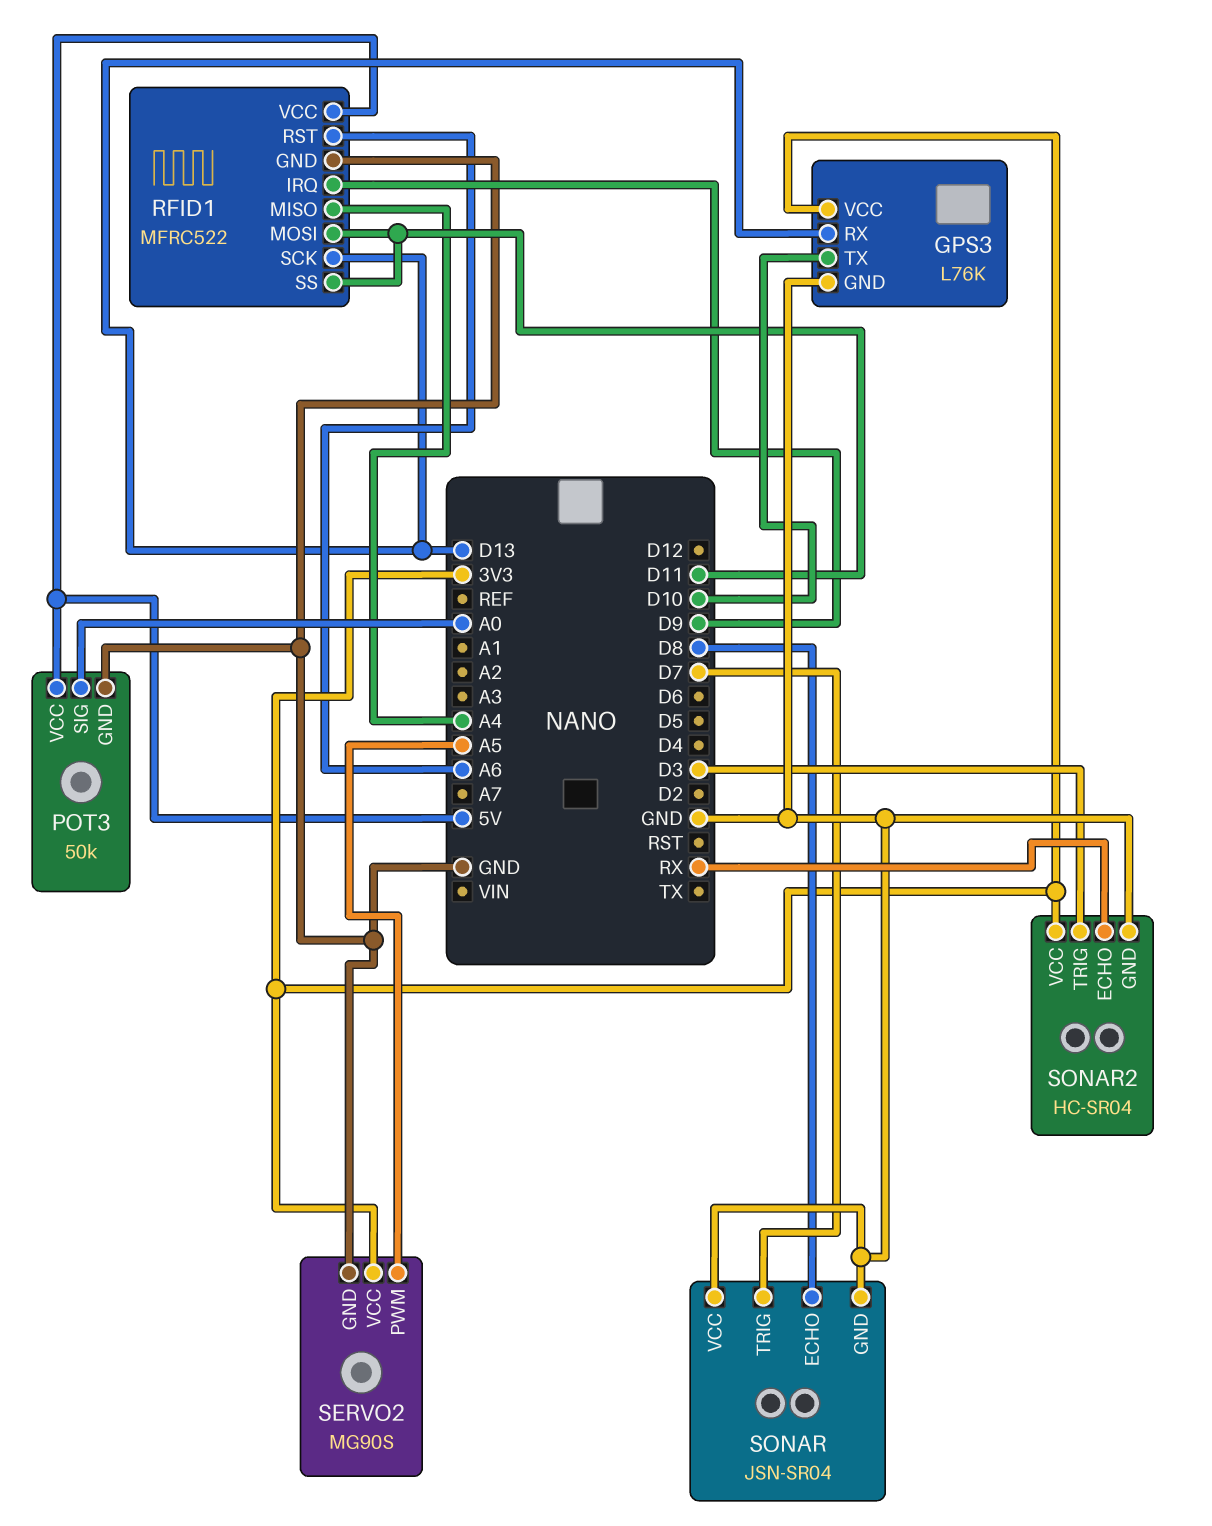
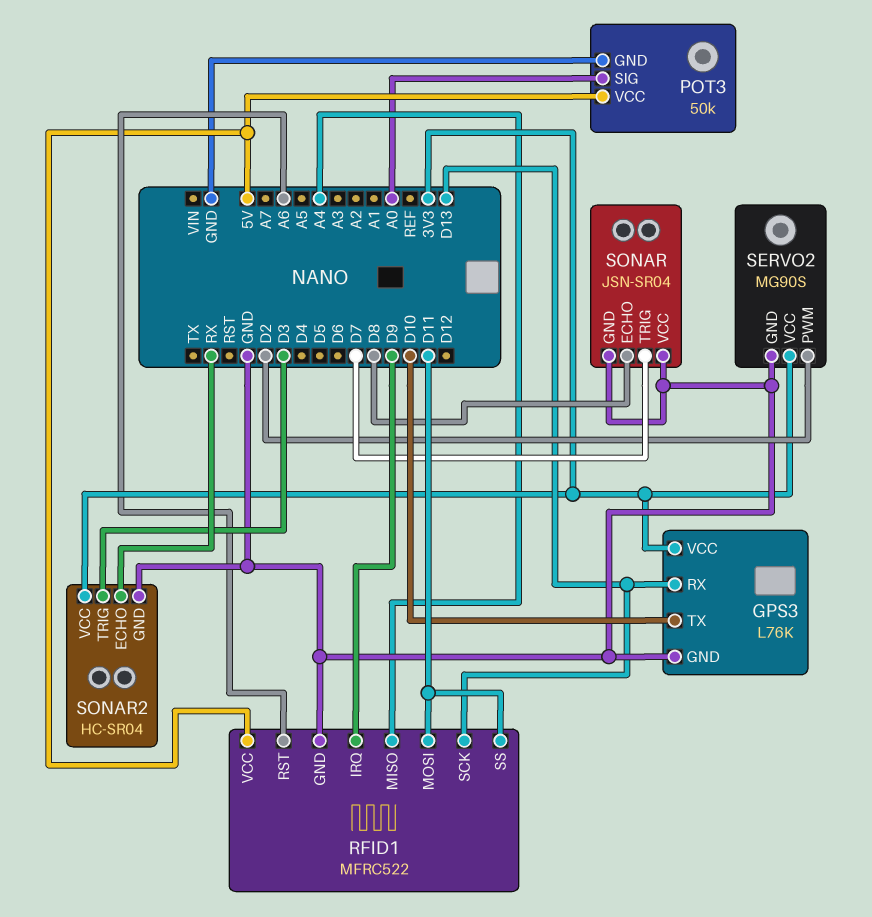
SERVO2 pin PWM: A5 -> D2

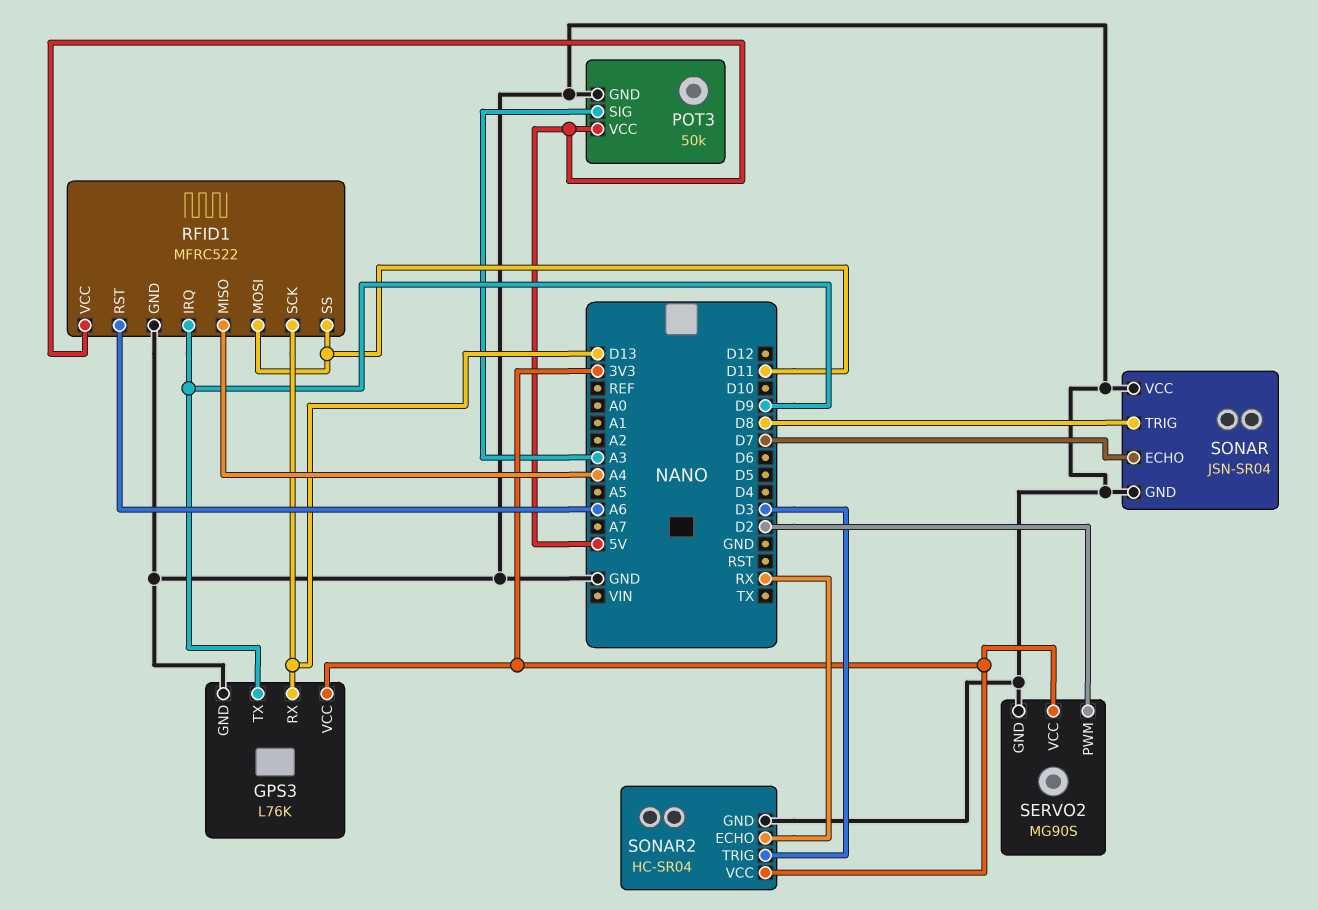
GPS3 pin TX: D10 -> D9
POT3 pin SIG: A0 -> A3
SONAR pin ECHO: D8 -> D7
SONAR pin TRIG: D7 -> D8

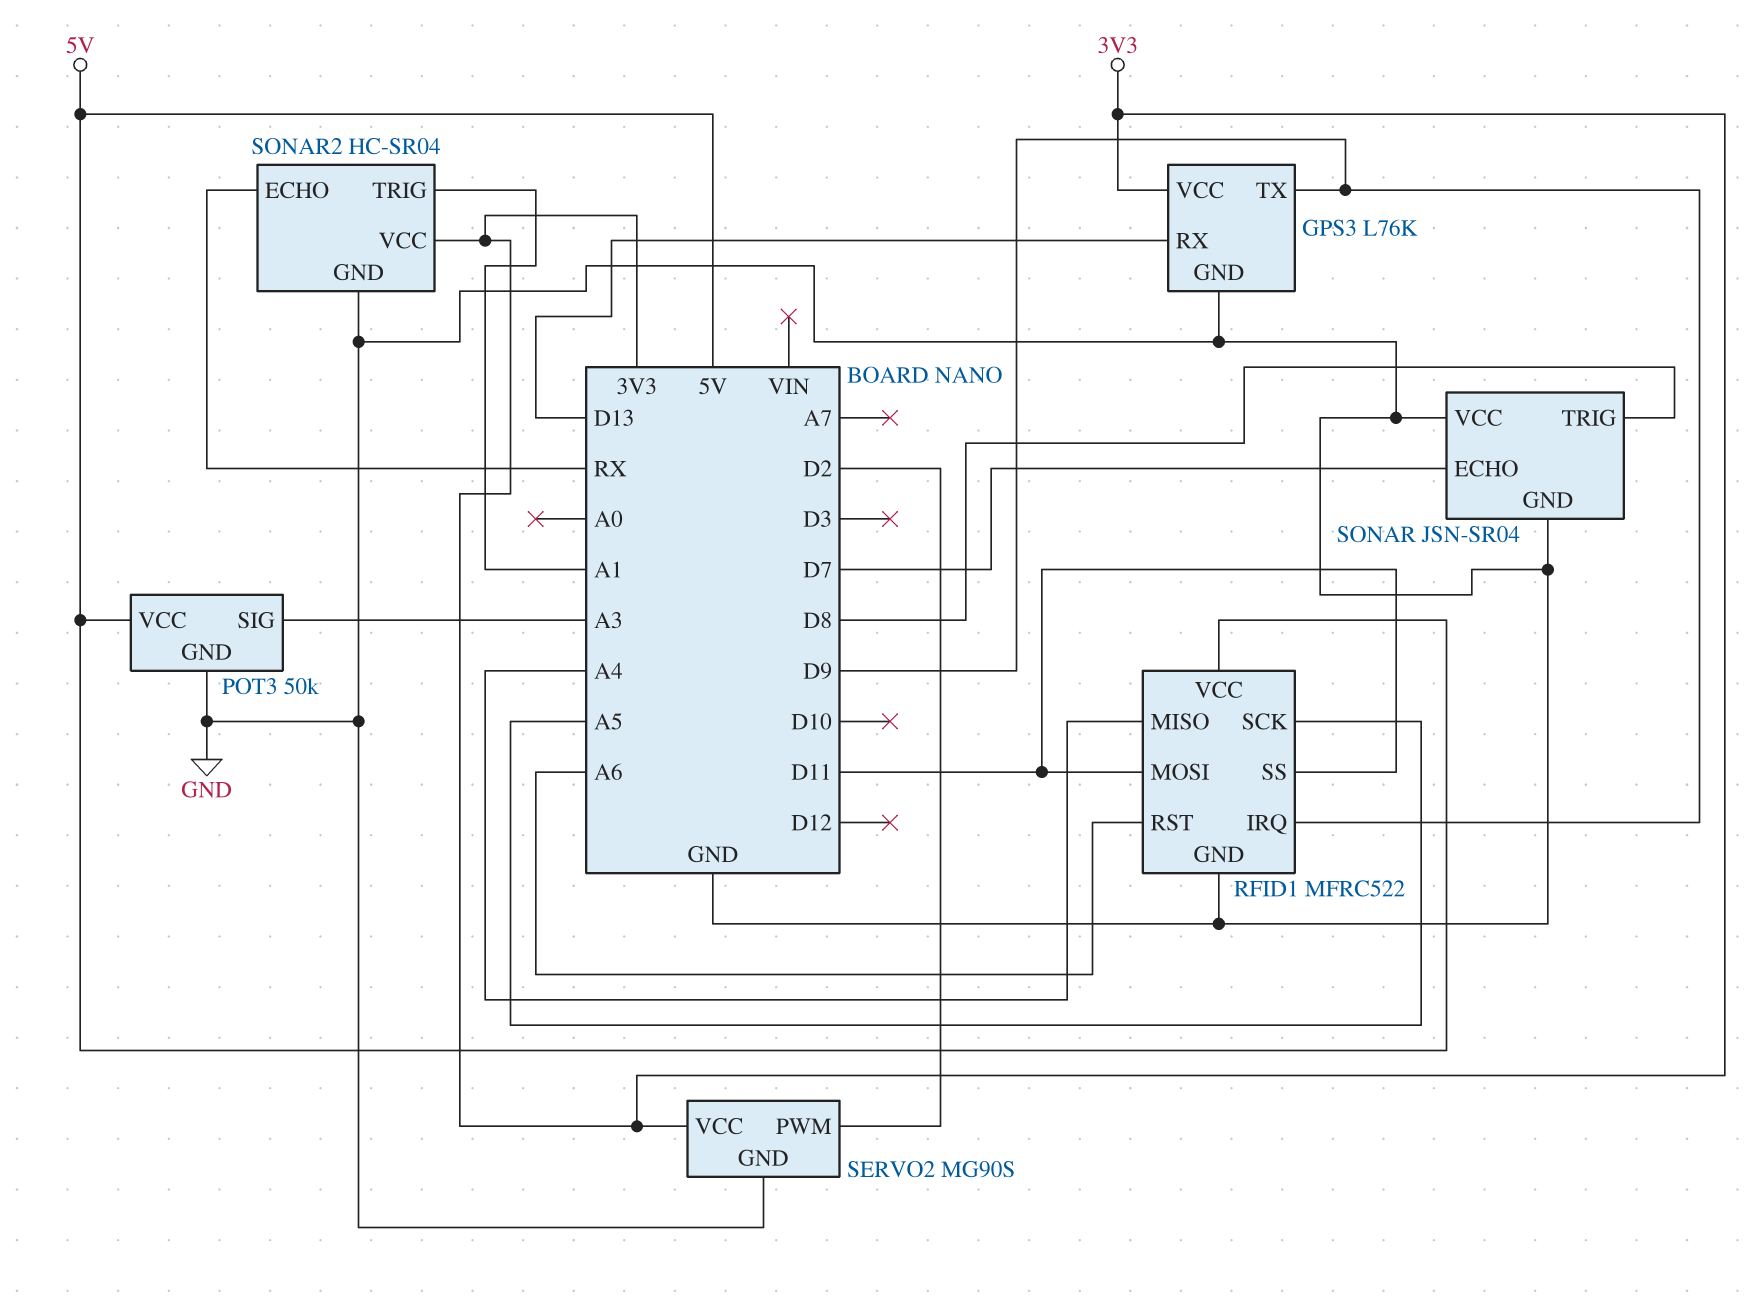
RFID1 pin SCK: D13 -> A5
SONAR2 pin TRIG: D3 -> A1

